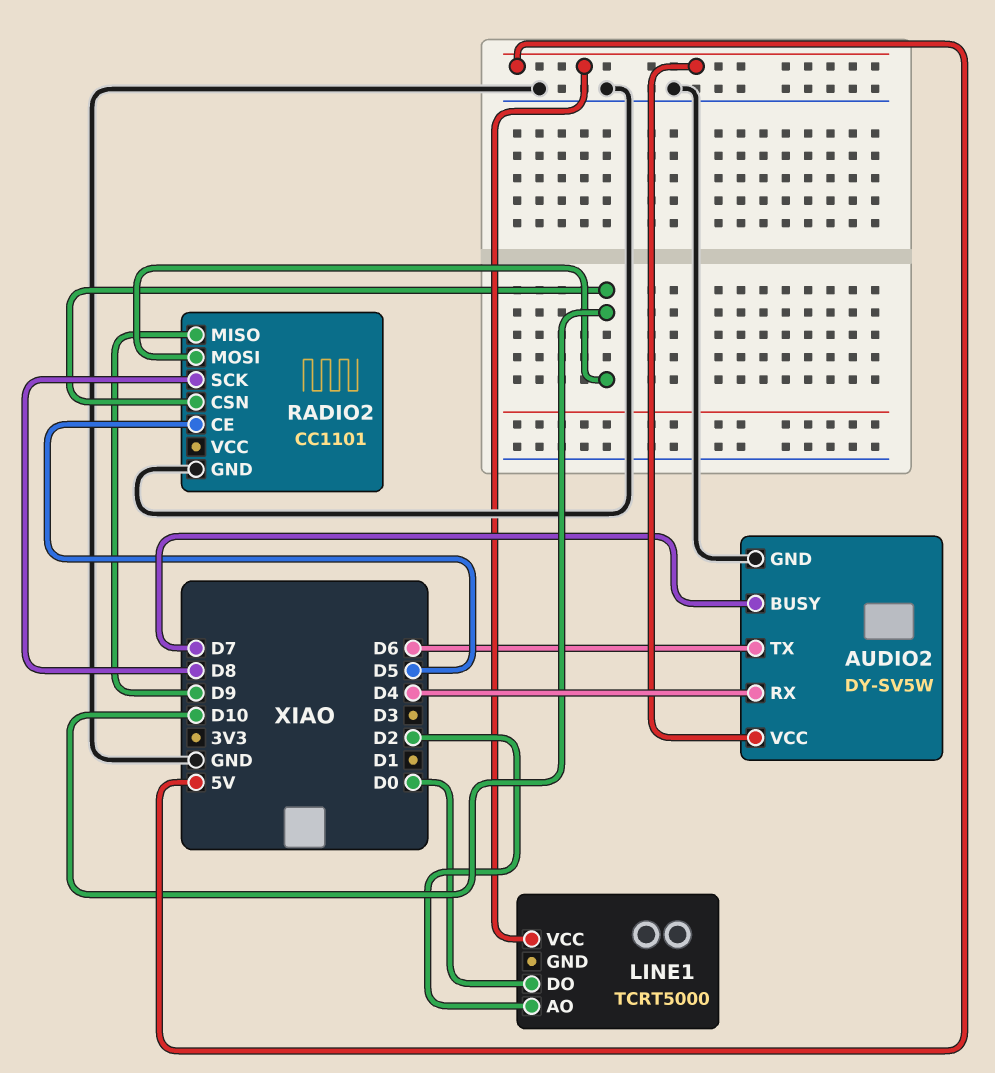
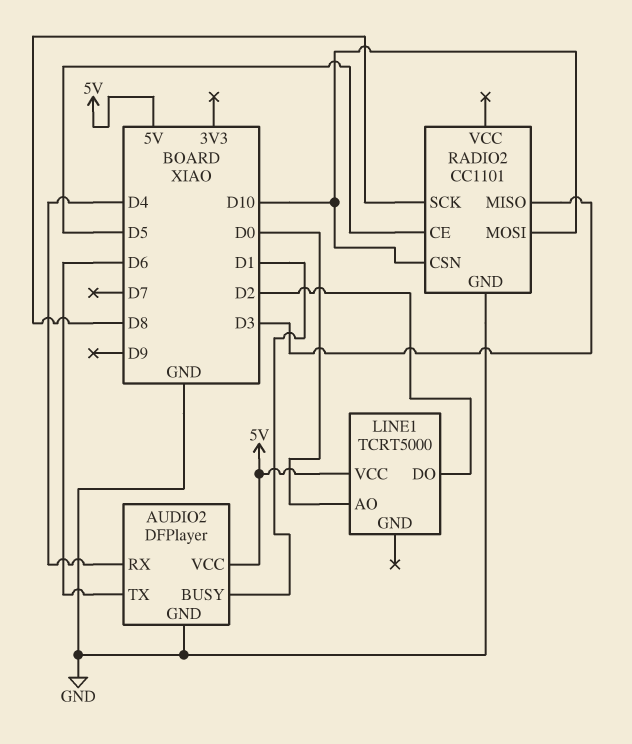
AUDIO2: DY-SV5W -> DFPlayer
AUDIO2 pin BUSY: D7 -> D1
LINE1 pin AO: D2 -> D0
LINE1 pin DO: D0 -> D2
RADIO2 pin MISO: D9 -> D3

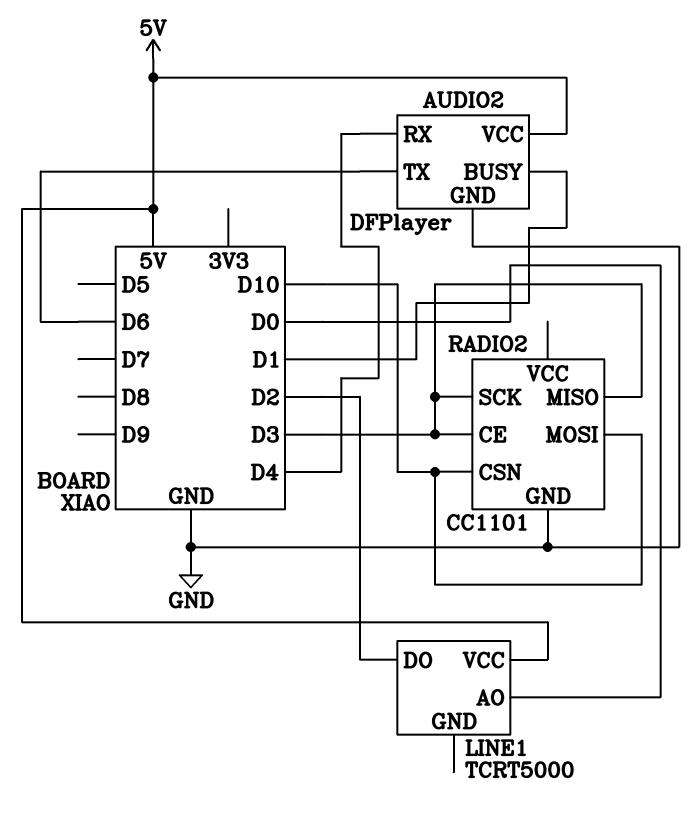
RADIO2 pin CE: D5 -> D3
RADIO2 pin SCK: D8 -> D3

